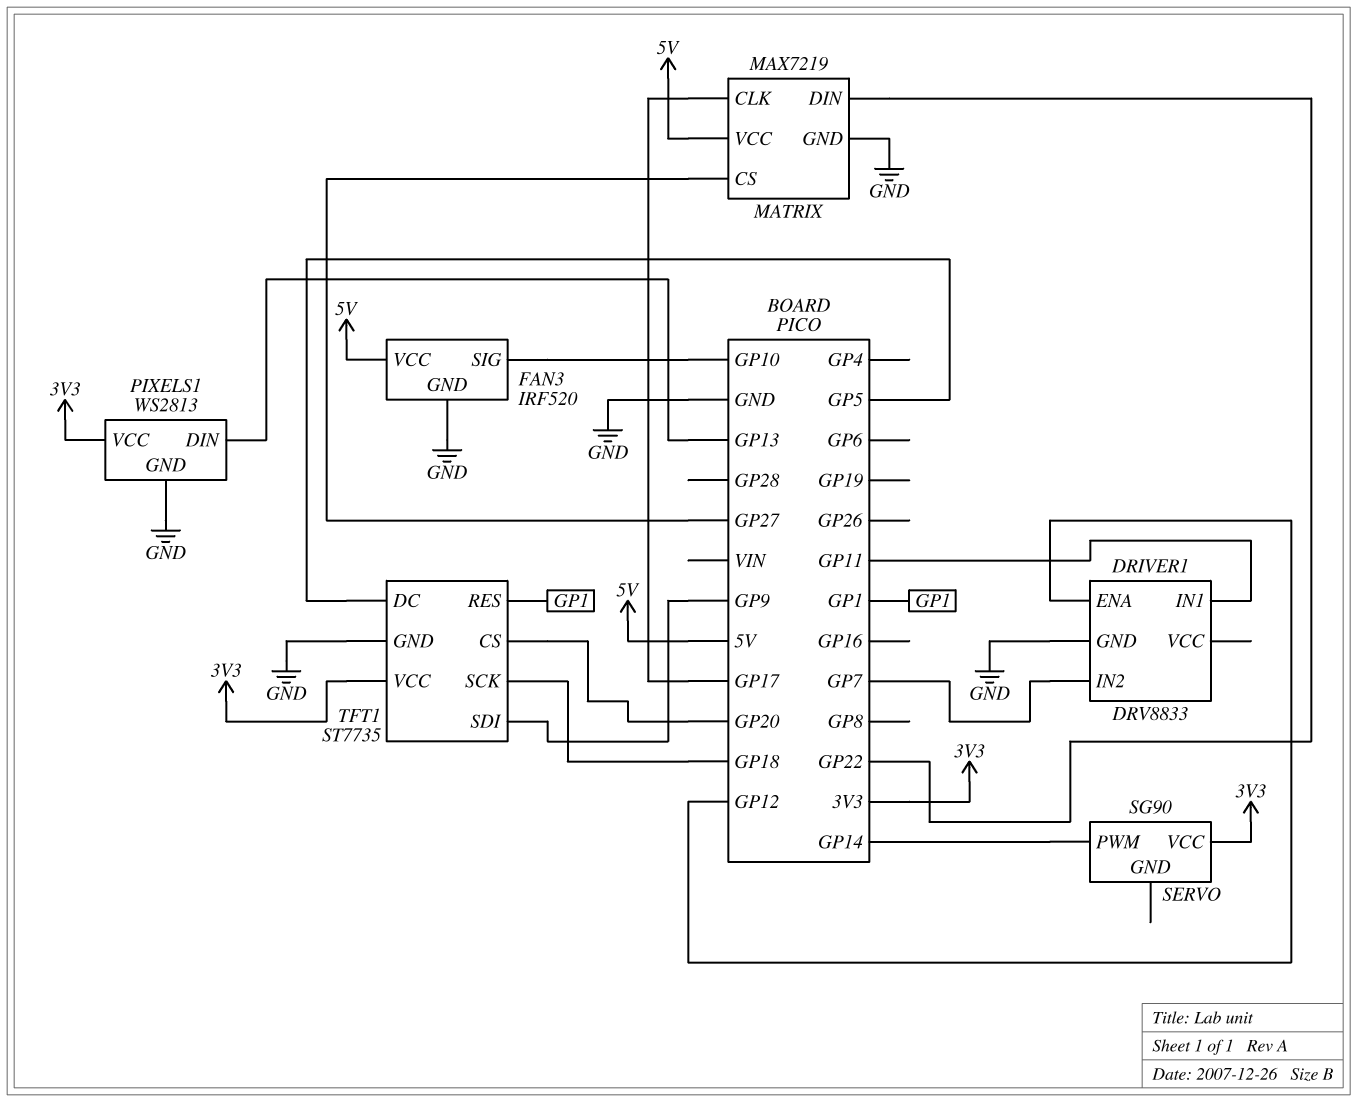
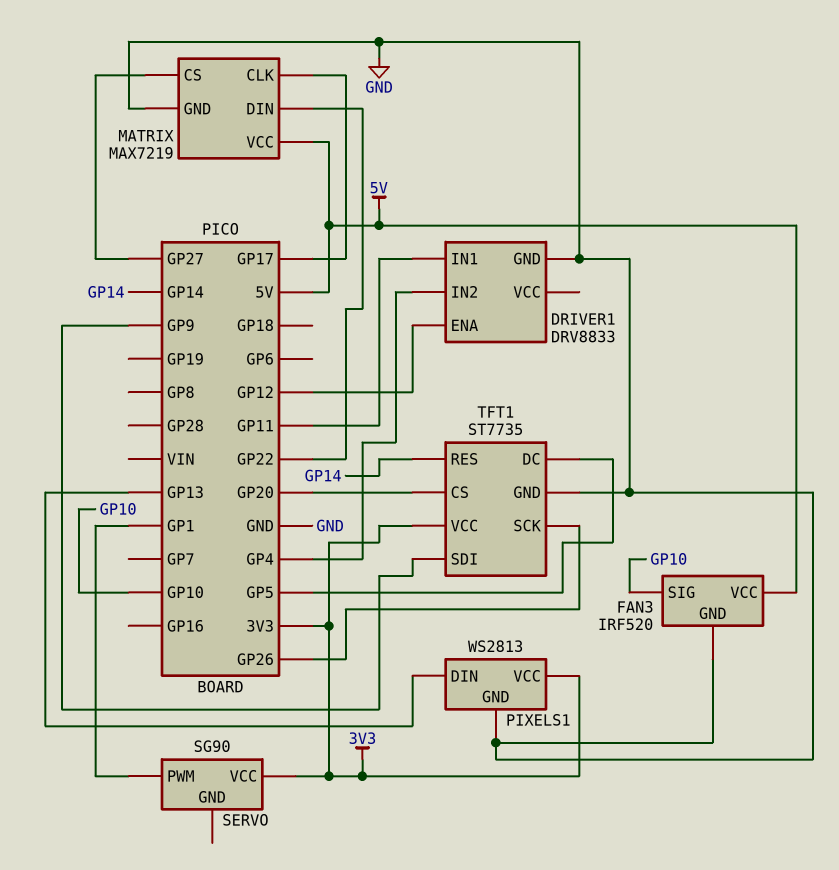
DRIVER1 pin IN2: GP7 -> GP4
SERVO pin PWM: GP14 -> GP1
TFT1 pin RES: GP1 -> GP14
TFT1 pin SCK: GP18 -> GP26

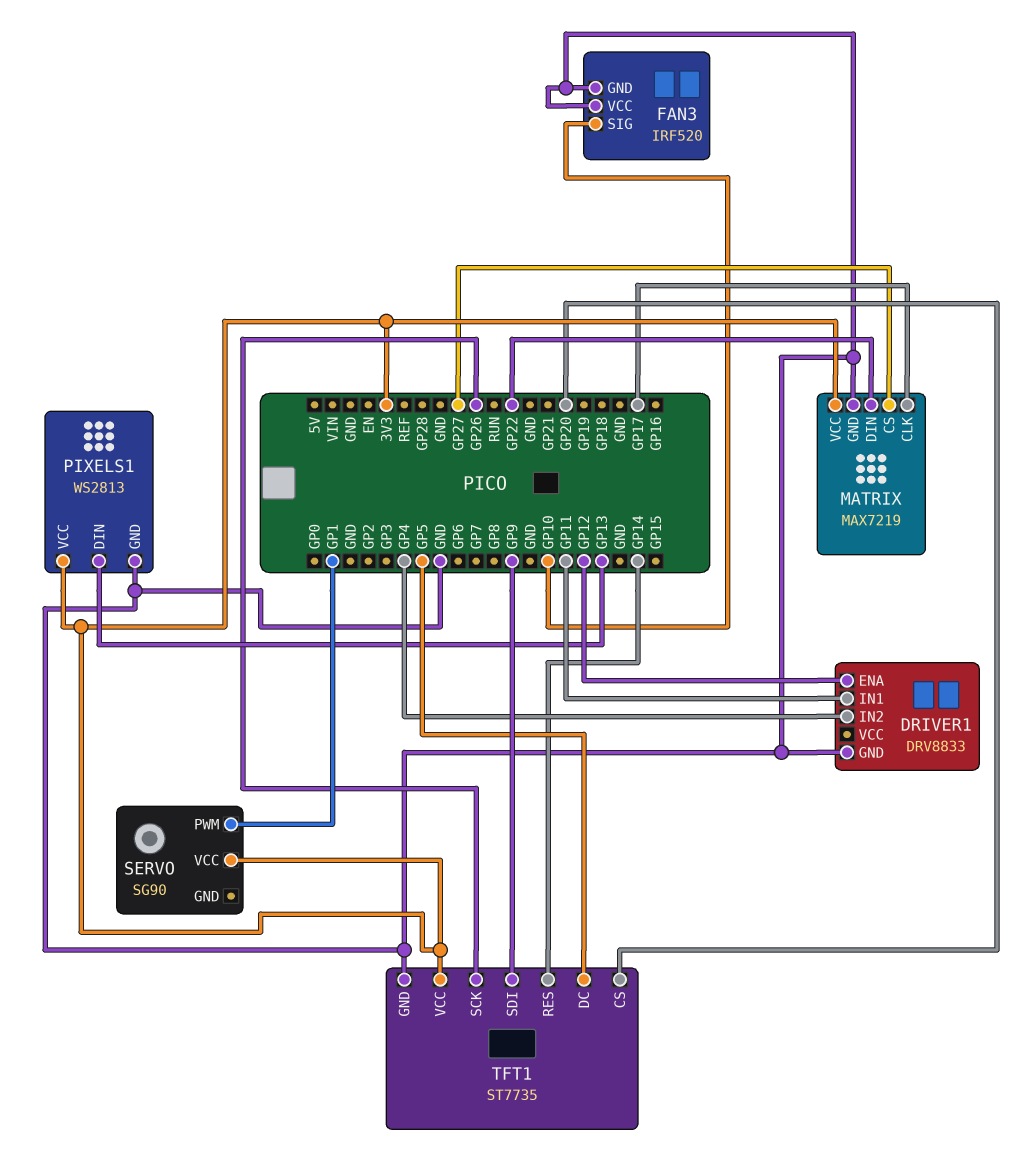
FAN3 pin VCC: 5V -> GND
MATRIX pin VCC: 5V -> 3V3

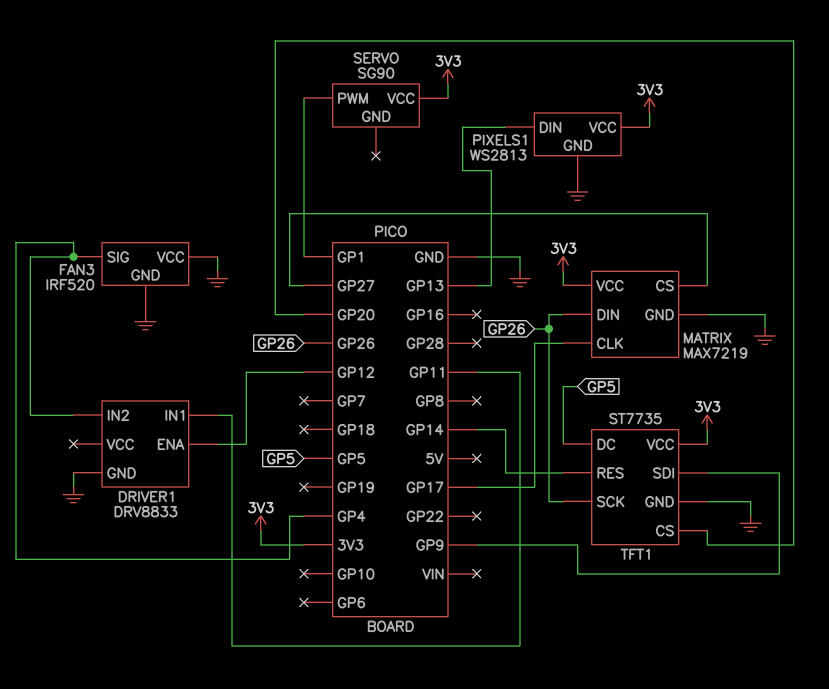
FAN3 pin SIG: GP10 -> GP4
MATRIX pin DIN: GP22 -> GP26

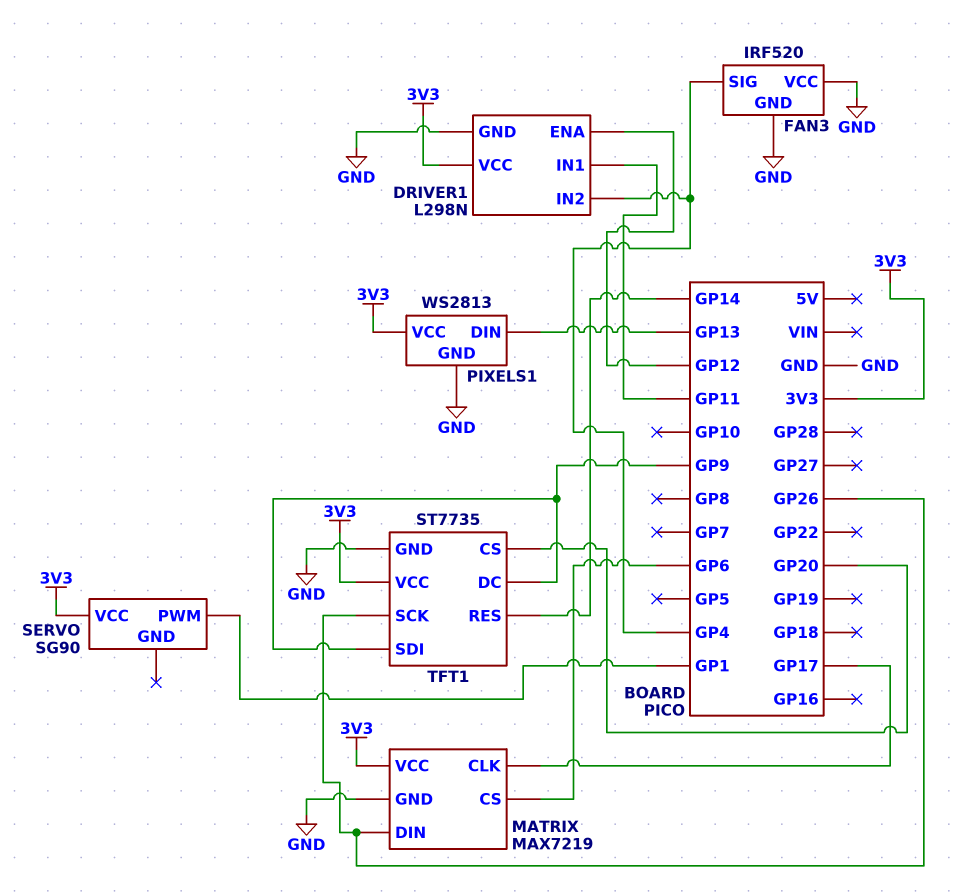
DRIVER1: DRV8833 -> L298N
DRIVER1 pin VCC: none -> 3V3
MATRIX pin CS: GP27 -> GP6
TFT1 pin DC: GP5 -> GP9

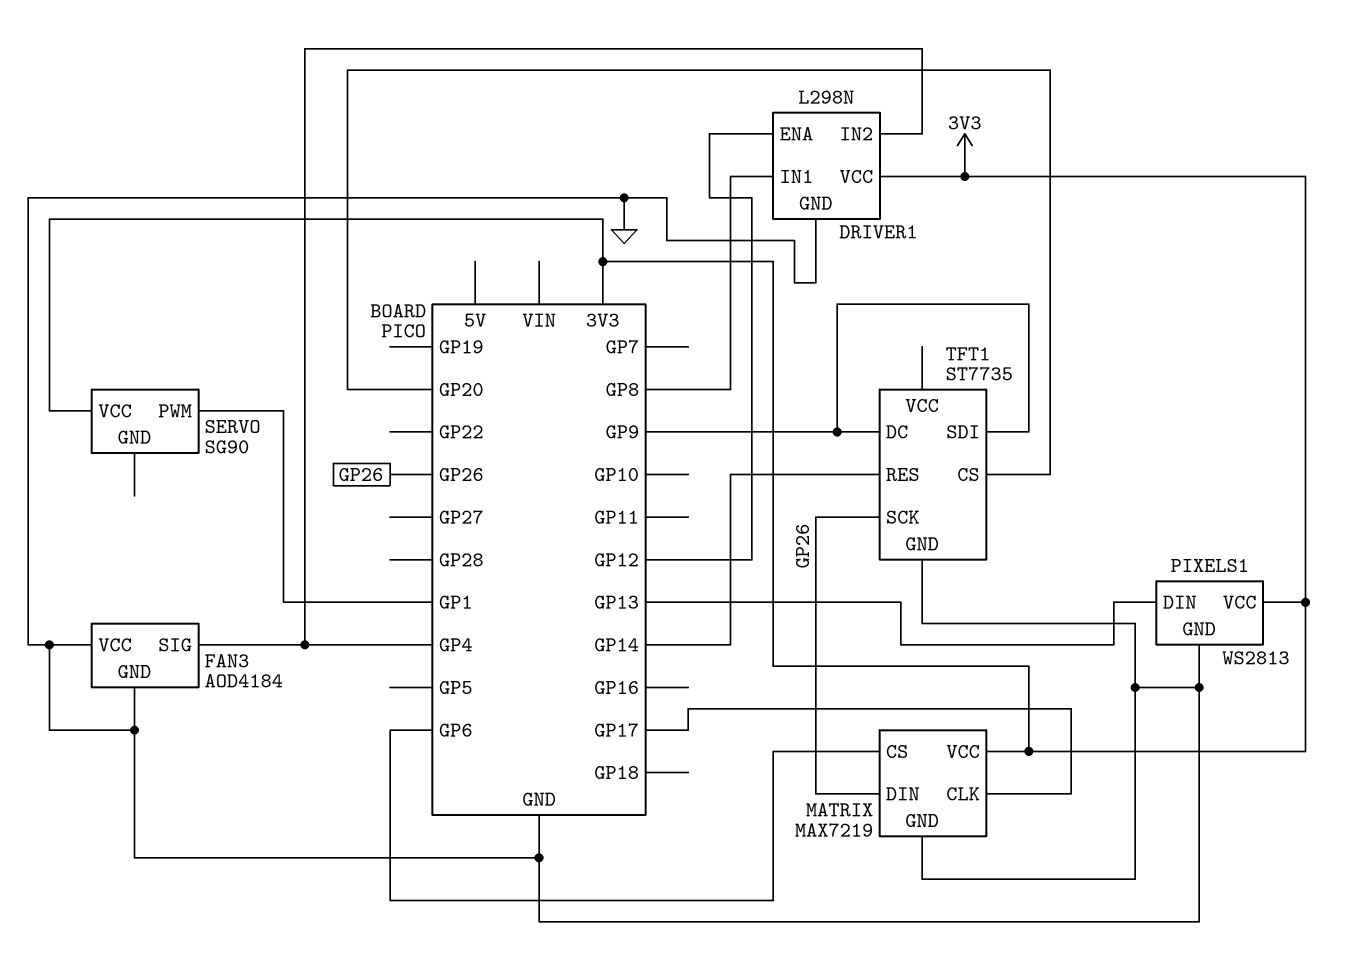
DRIVER1 pin IN1: GP11 -> GP8
FAN3: IRF520 -> AOD4184
TFT1 pin VCC: 3V3 -> none

